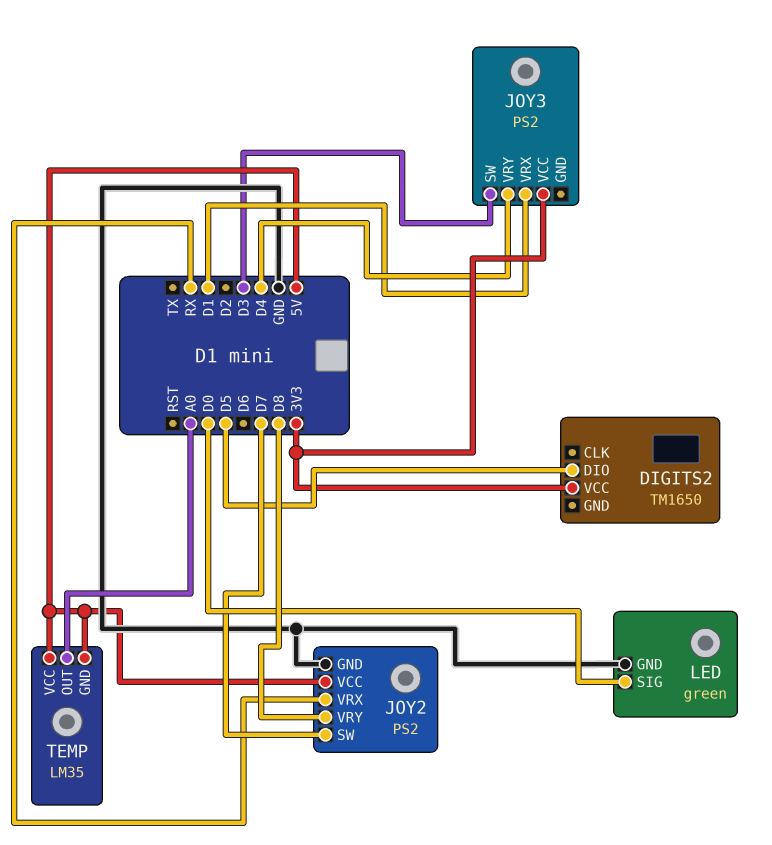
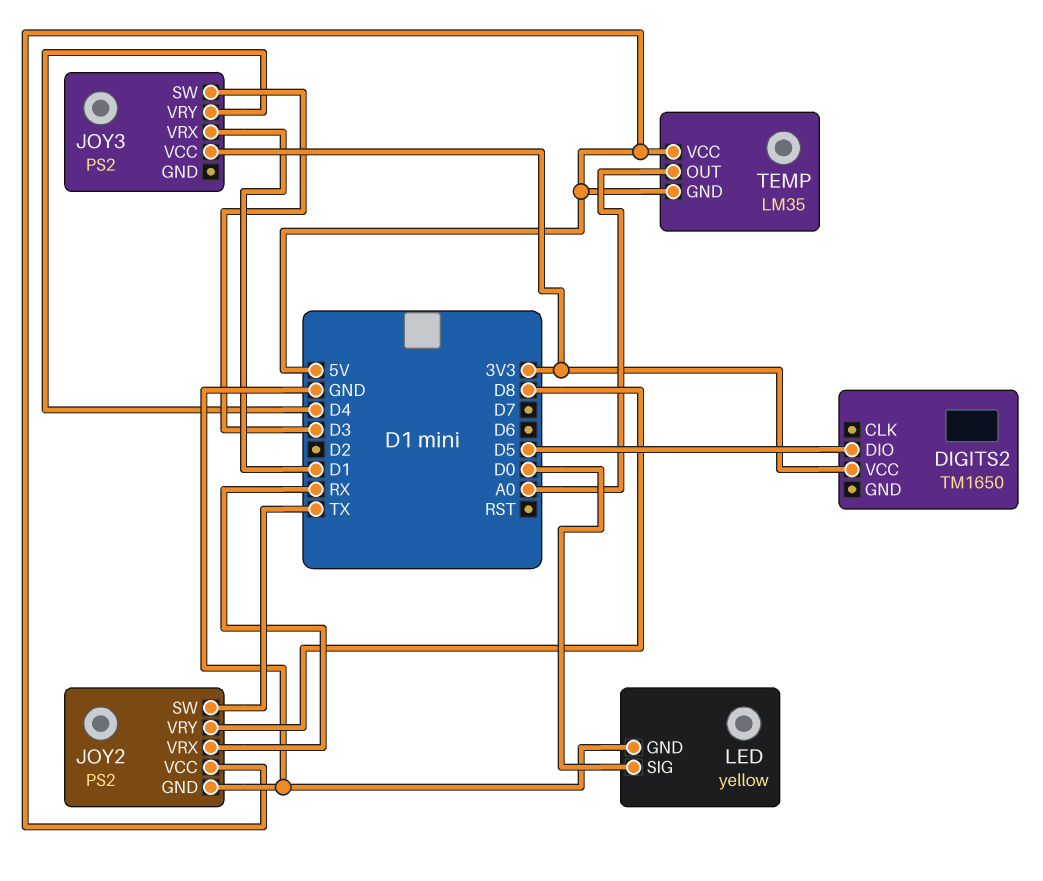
JOY2 pin SW: D7 -> TX
LED: green -> yellow

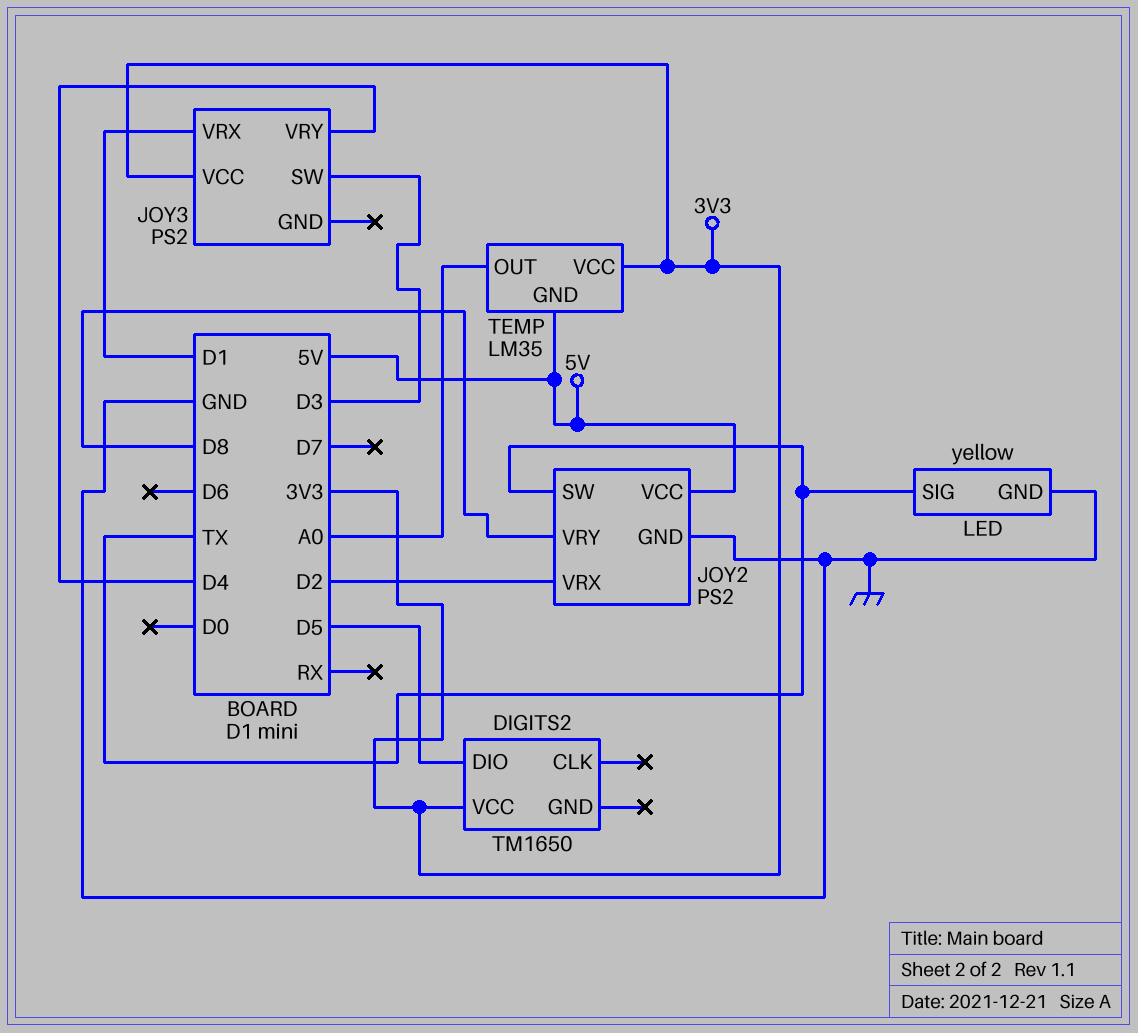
JOY2 pin VRX: RX -> D2
LED pin SIG: D0 -> TX
TEMP pin VCC: 5V -> 3V3

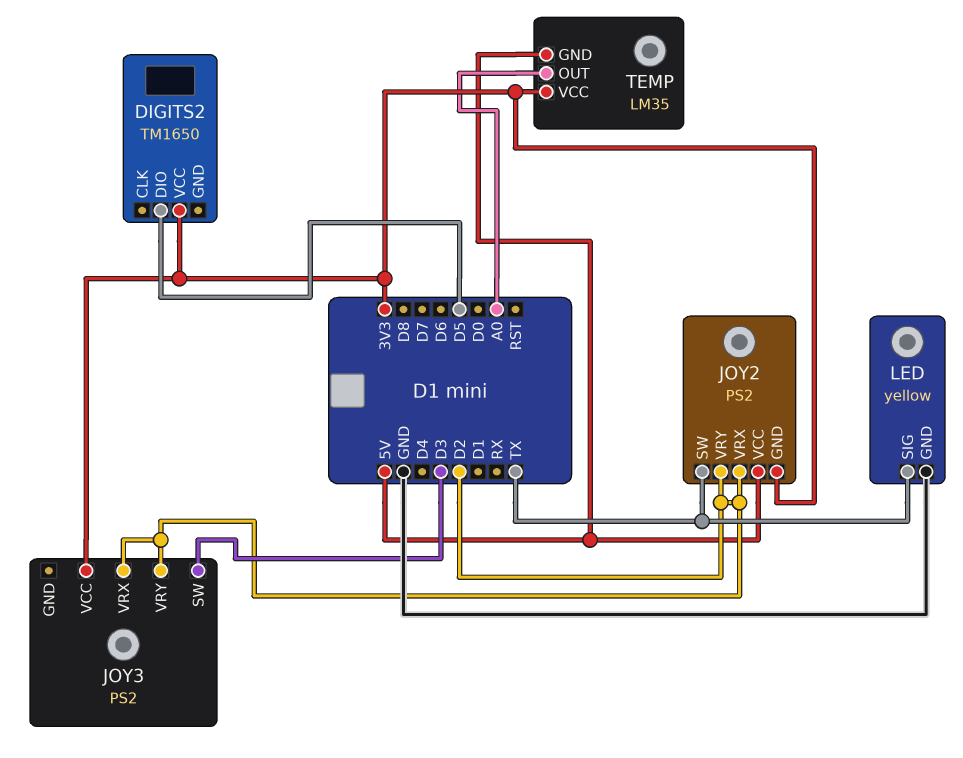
JOY2 pin GND: GND -> 3V3
JOY2 pin VRY: D8 -> D2
JOY3 pin VRX: D1 -> D2
JOY3 pin VRY: D4 -> D2

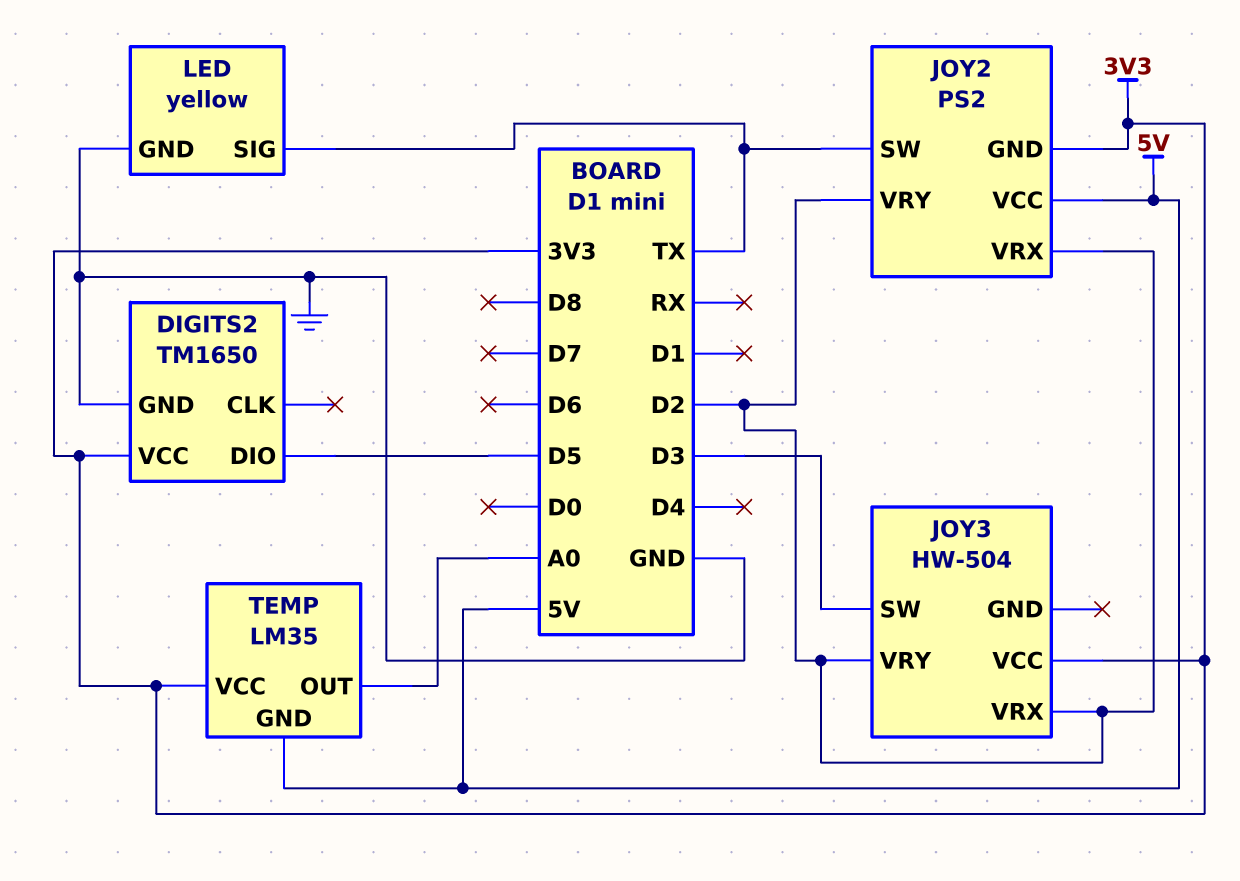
DIGITS2 pin GND: none -> GND
JOY3: PS2 -> HW-504

